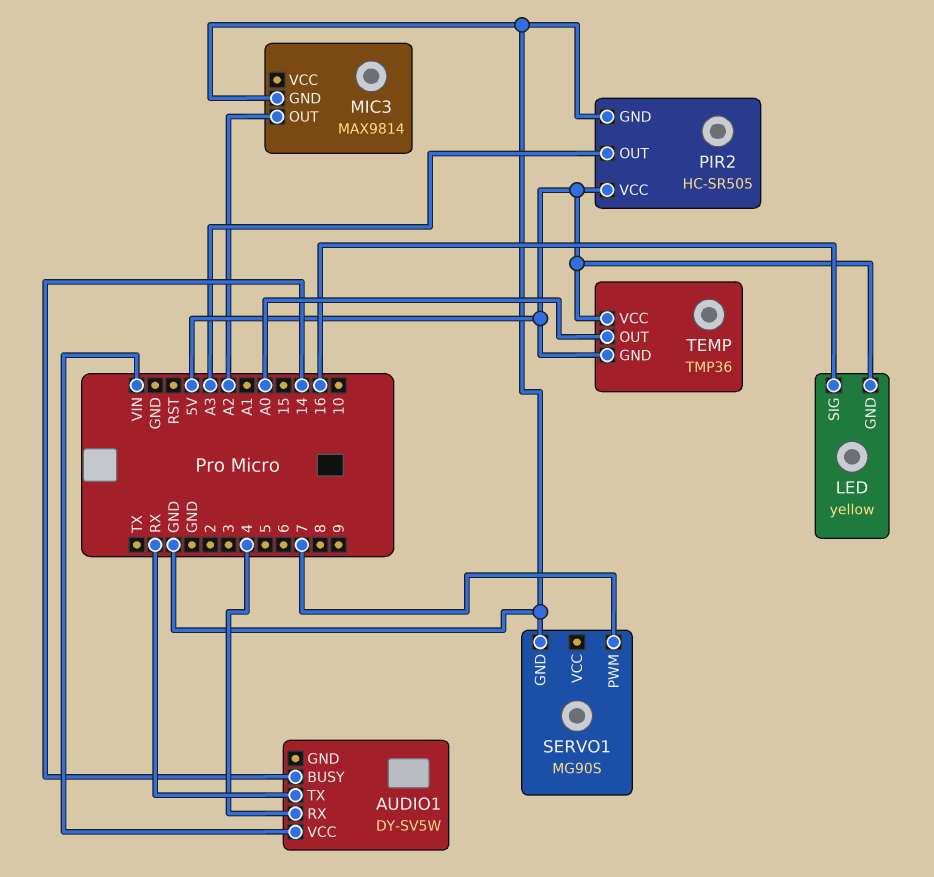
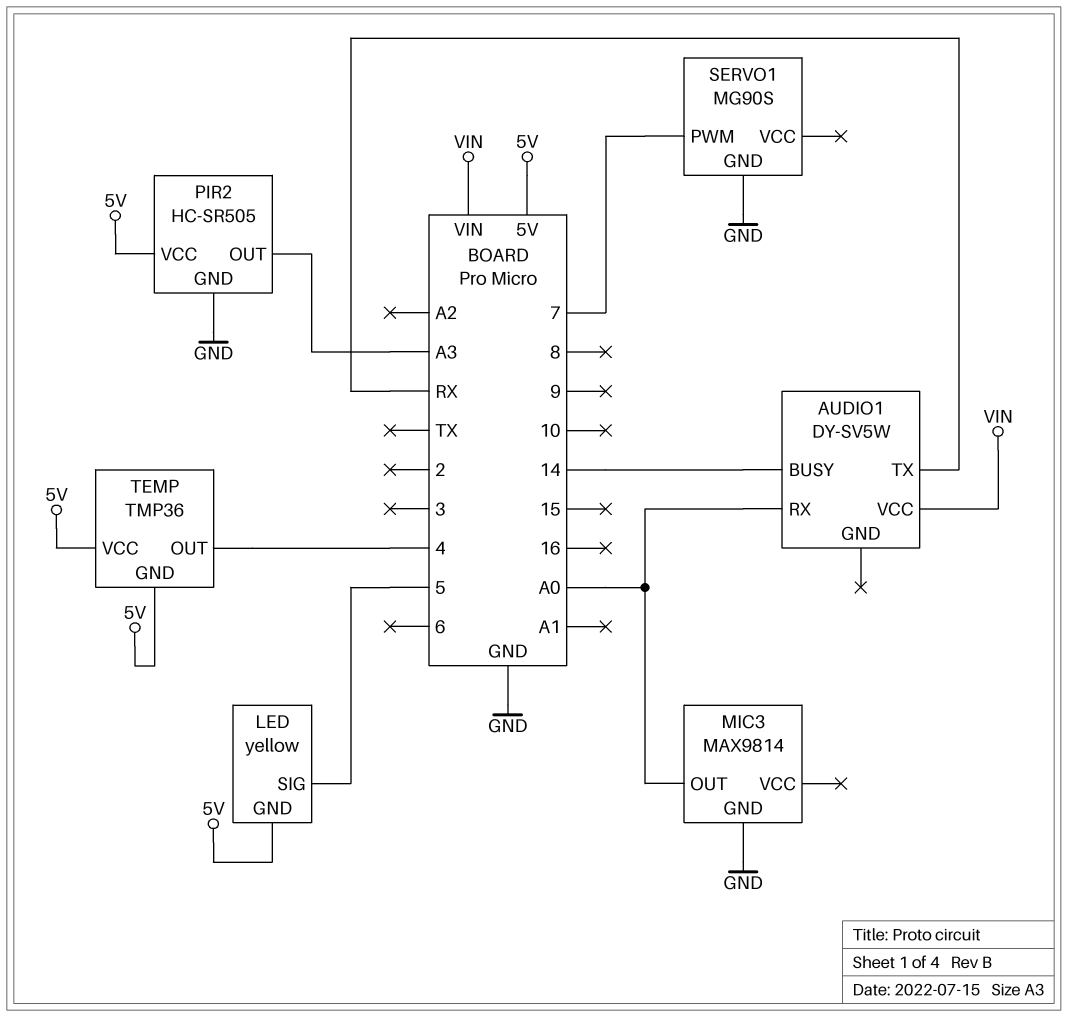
AUDIO1 pin RX: 4 -> A0
LED pin SIG: 16 -> 5
MIC3 pin OUT: A2 -> A0
TEMP pin OUT: A0 -> 4

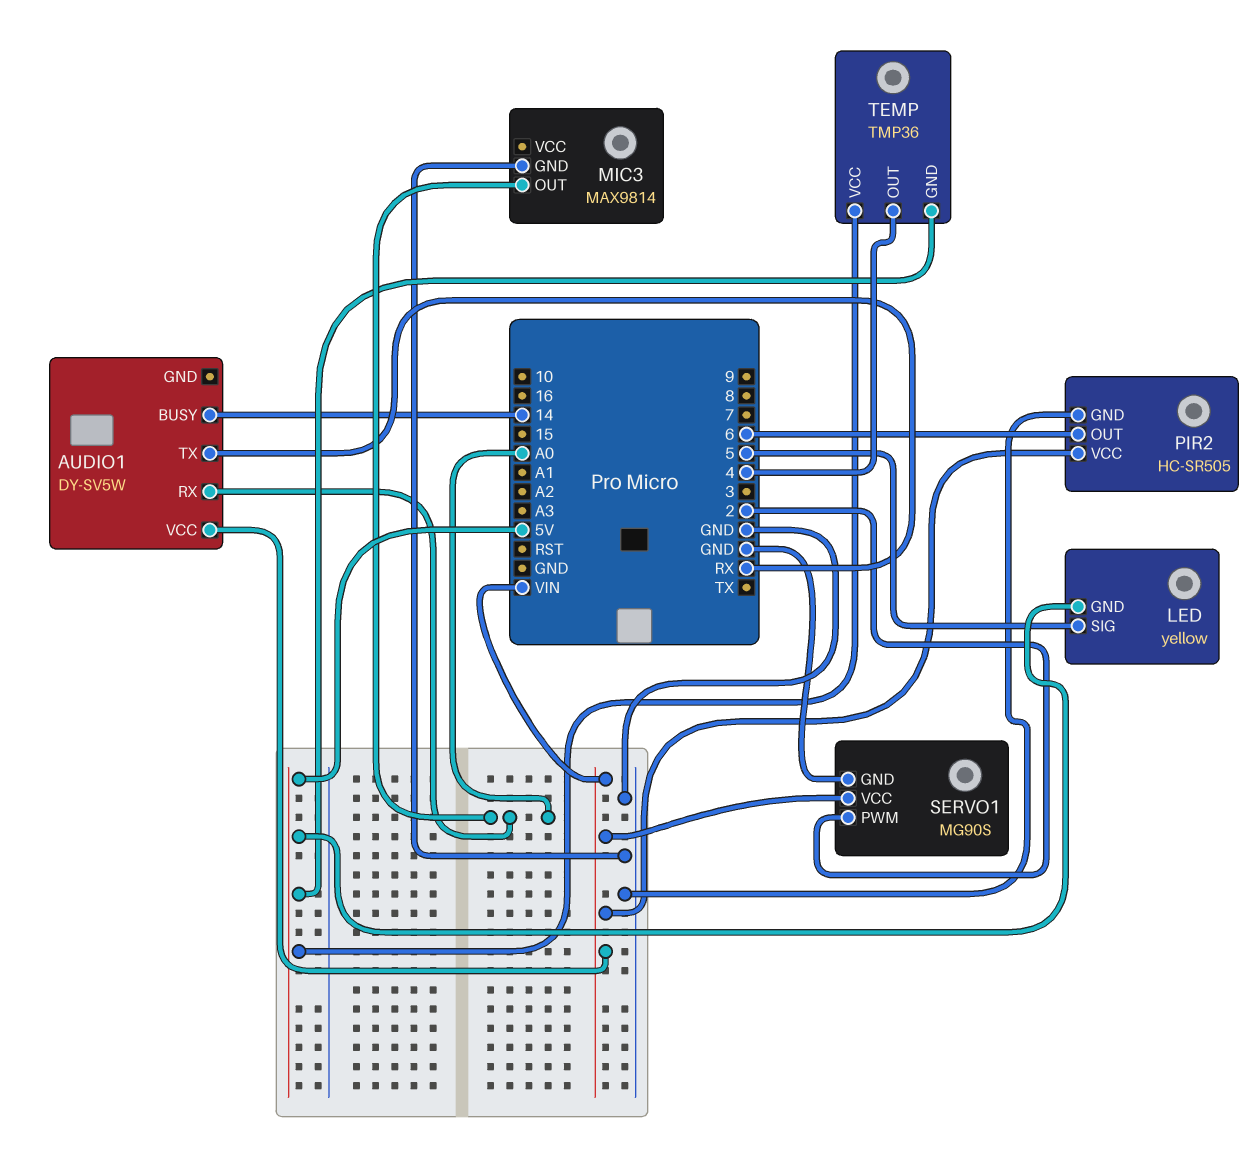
PIR2 pin OUT: A3 -> 6
PIR2 pin VCC: 5V -> VIN
SERVO1 pin PWM: 7 -> 2
SERVO1 pin VCC: none -> VIN

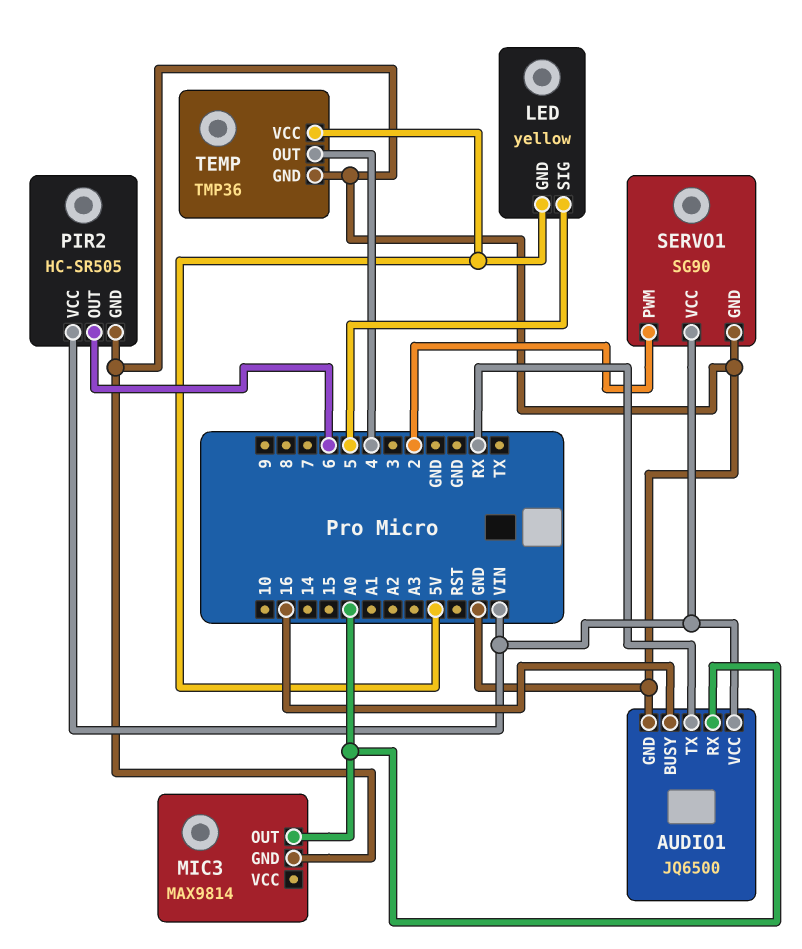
AUDIO1: DY-SV5W -> JQ6500
AUDIO1 pin BUSY: 14 -> 16
AUDIO1 pin GND: none -> GND
SERVO1: MG90S -> SG90
TEMP pin GND: 5V -> GND

